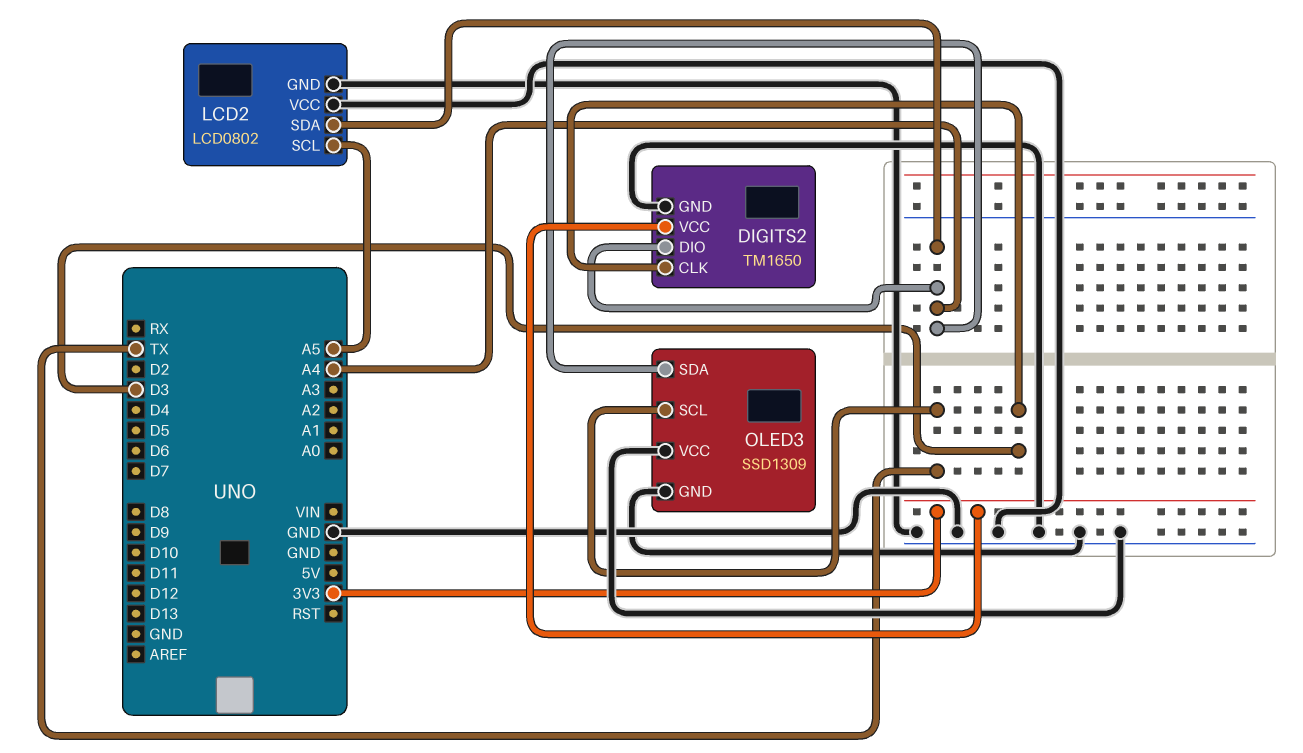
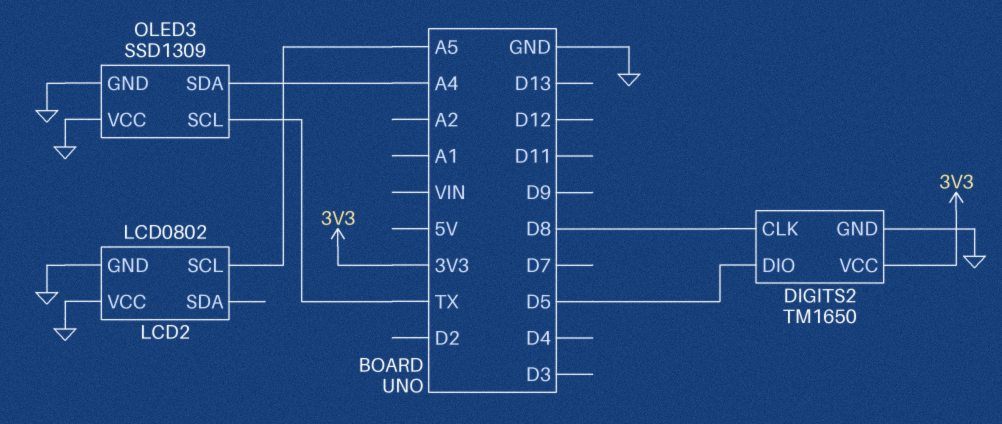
DIGITS2 pin CLK: D3 -> D8
DIGITS2 pin DIO: A4 -> D5
LCD2 pin SDA: A4 -> none

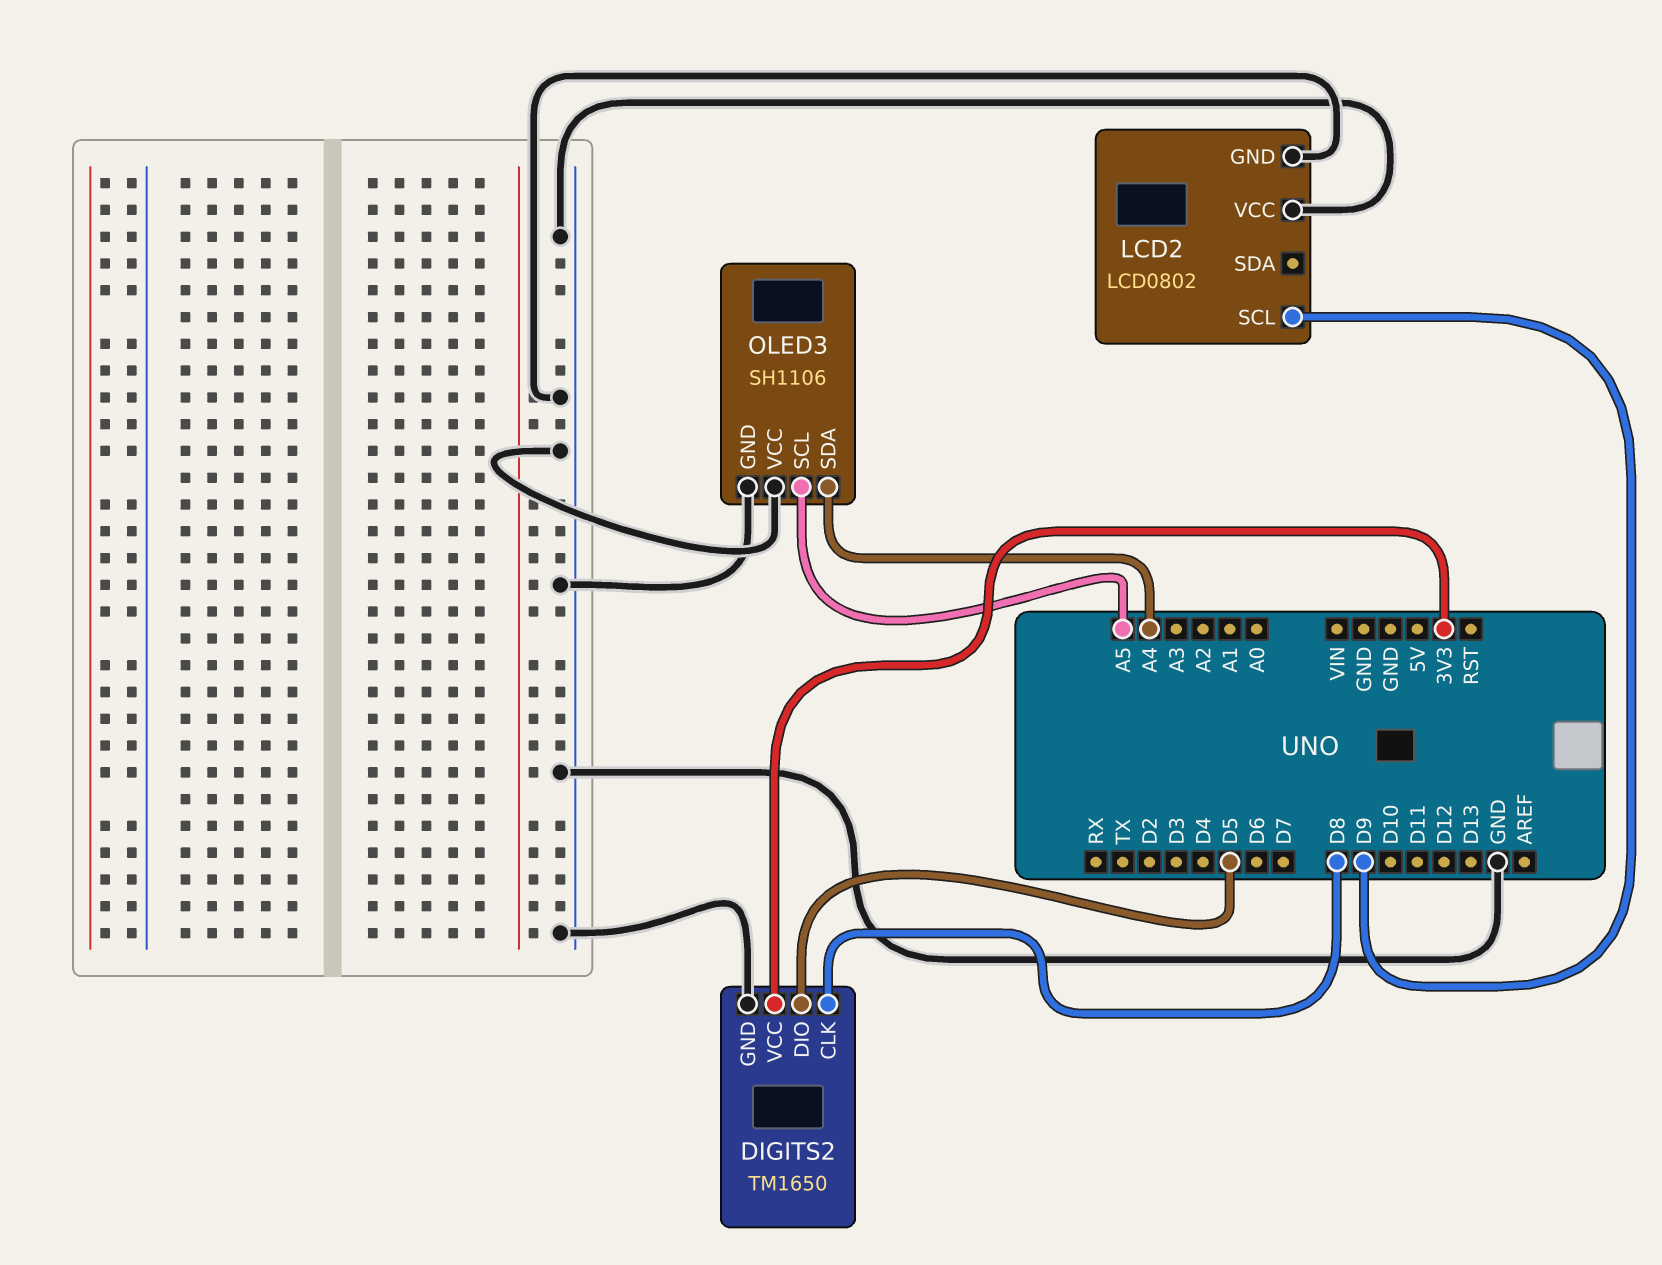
LCD2 pin SCL: A5 -> D9
OLED3: SSD1309 -> SH1106
OLED3 pin SCL: TX -> A5

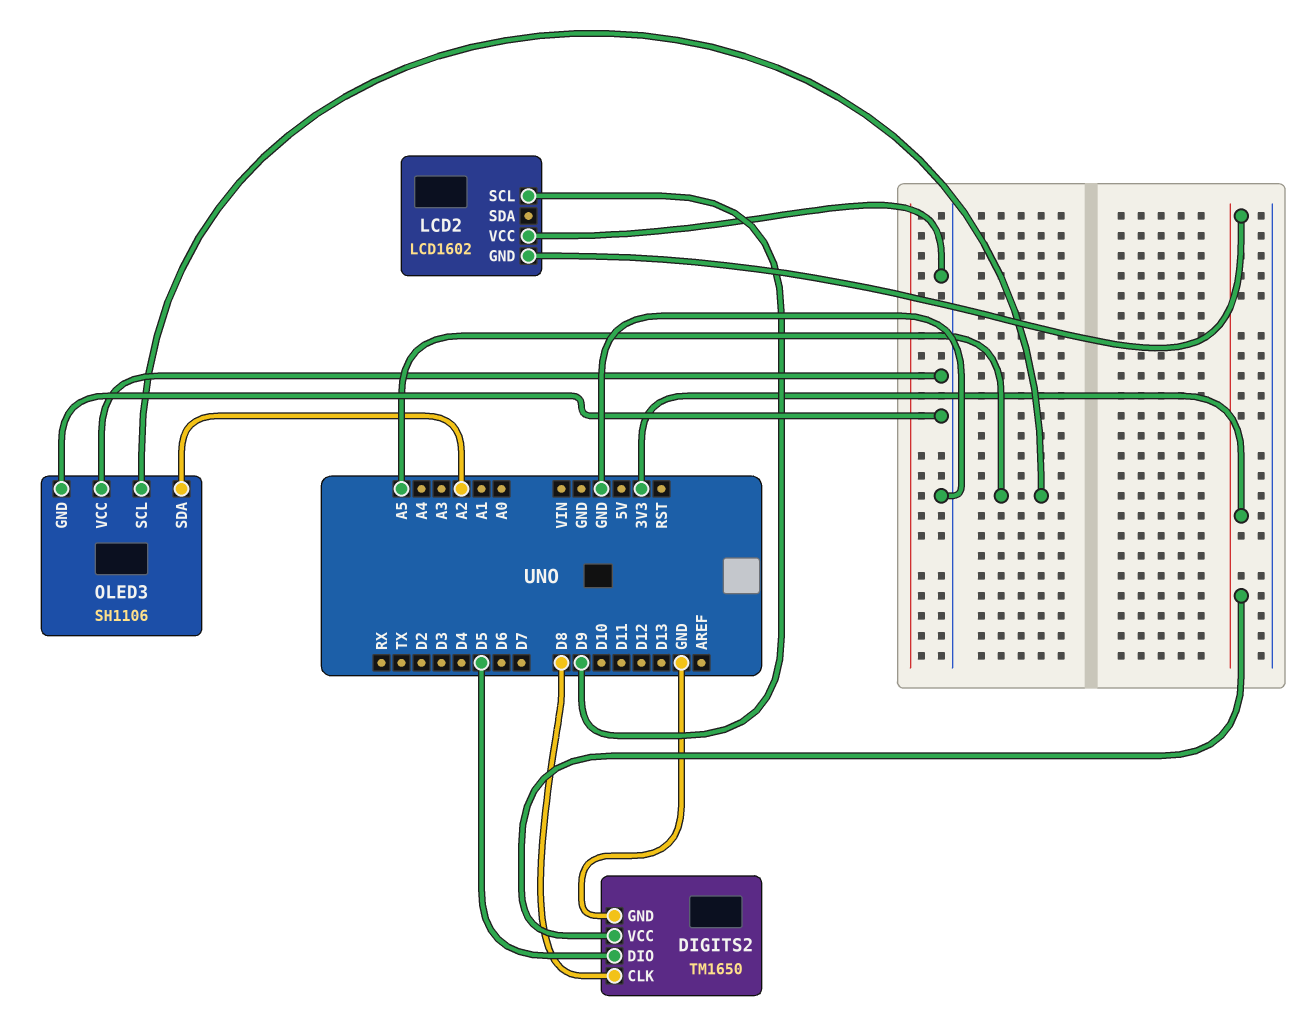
LCD2: LCD0802 -> LCD1602
LCD2 pin GND: GND -> 3V3
OLED3 pin SDA: A4 -> A2

